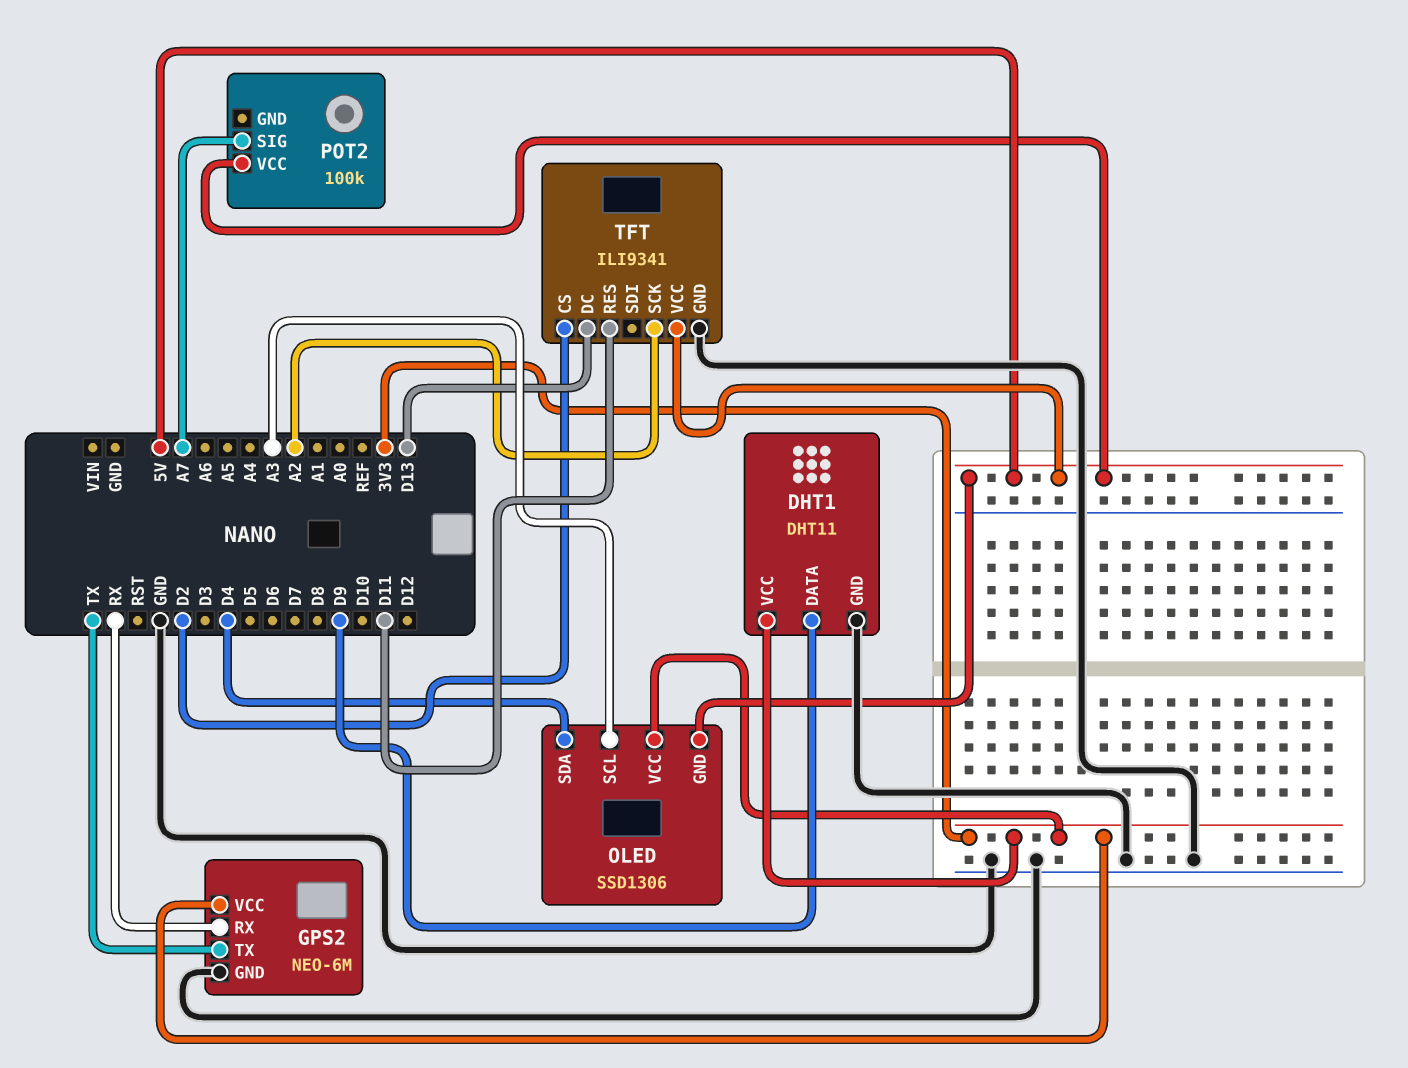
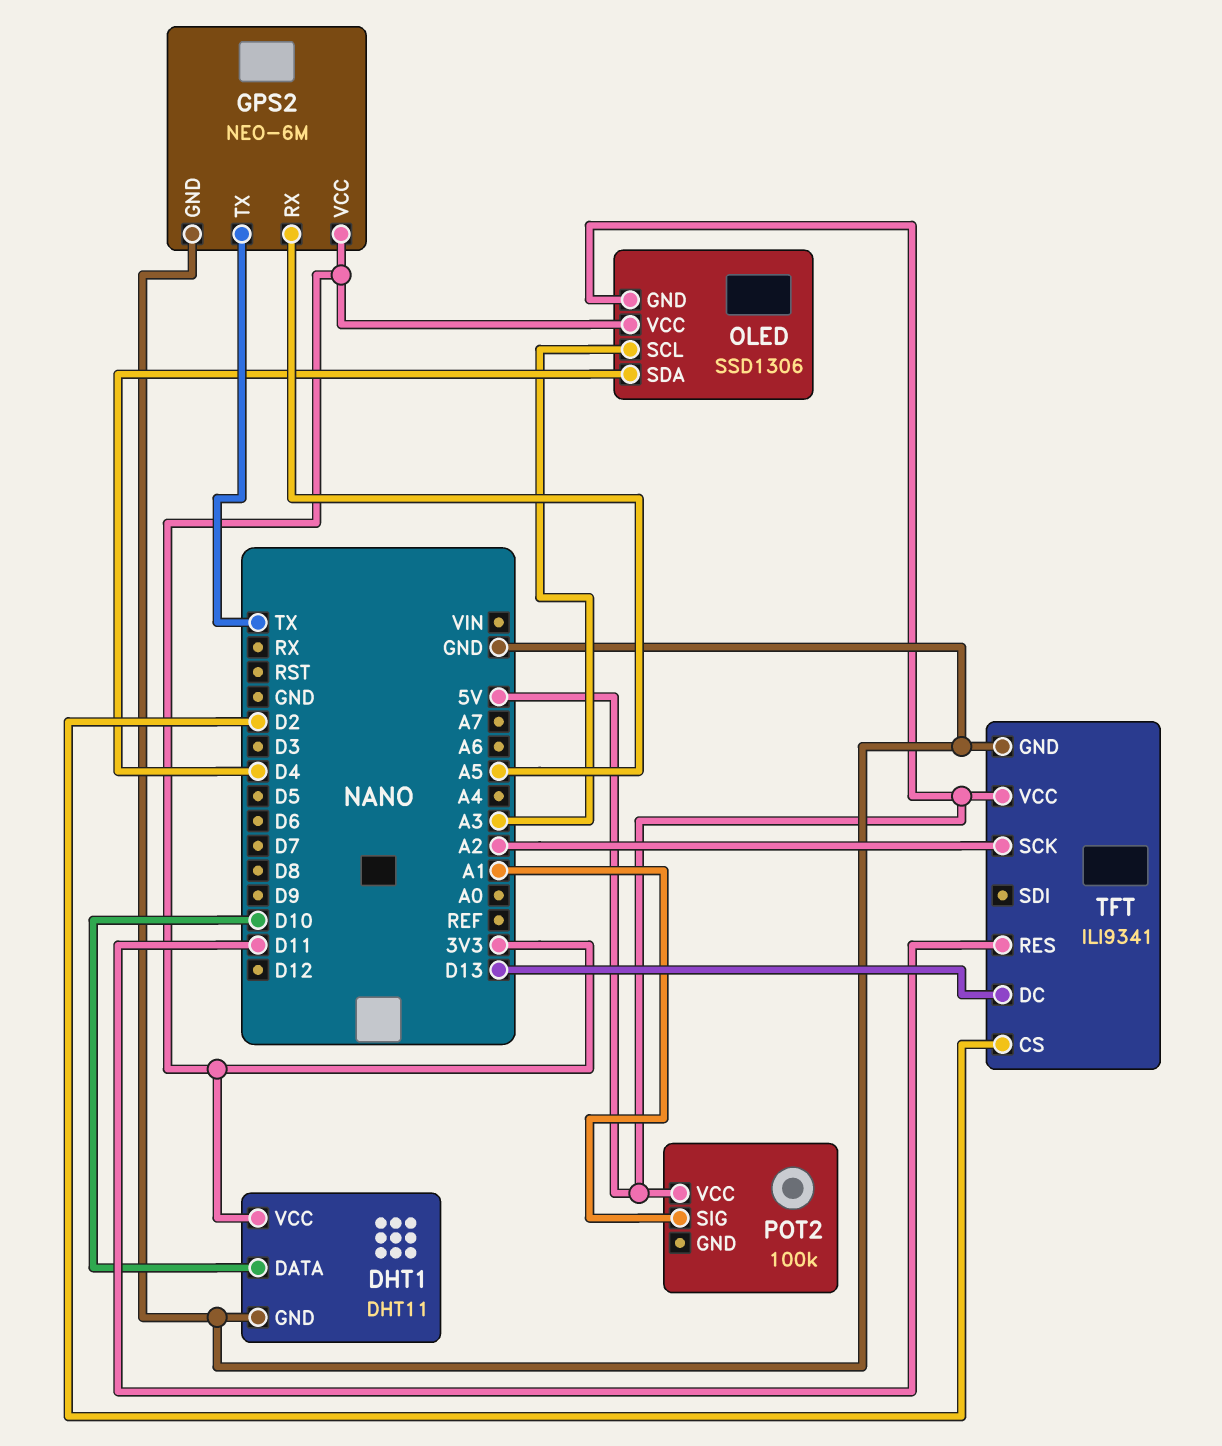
DHT1 pin DATA: D9 -> D10
GPS2 pin RX: RX -> A5
POT2 pin SIG: A7 -> A1

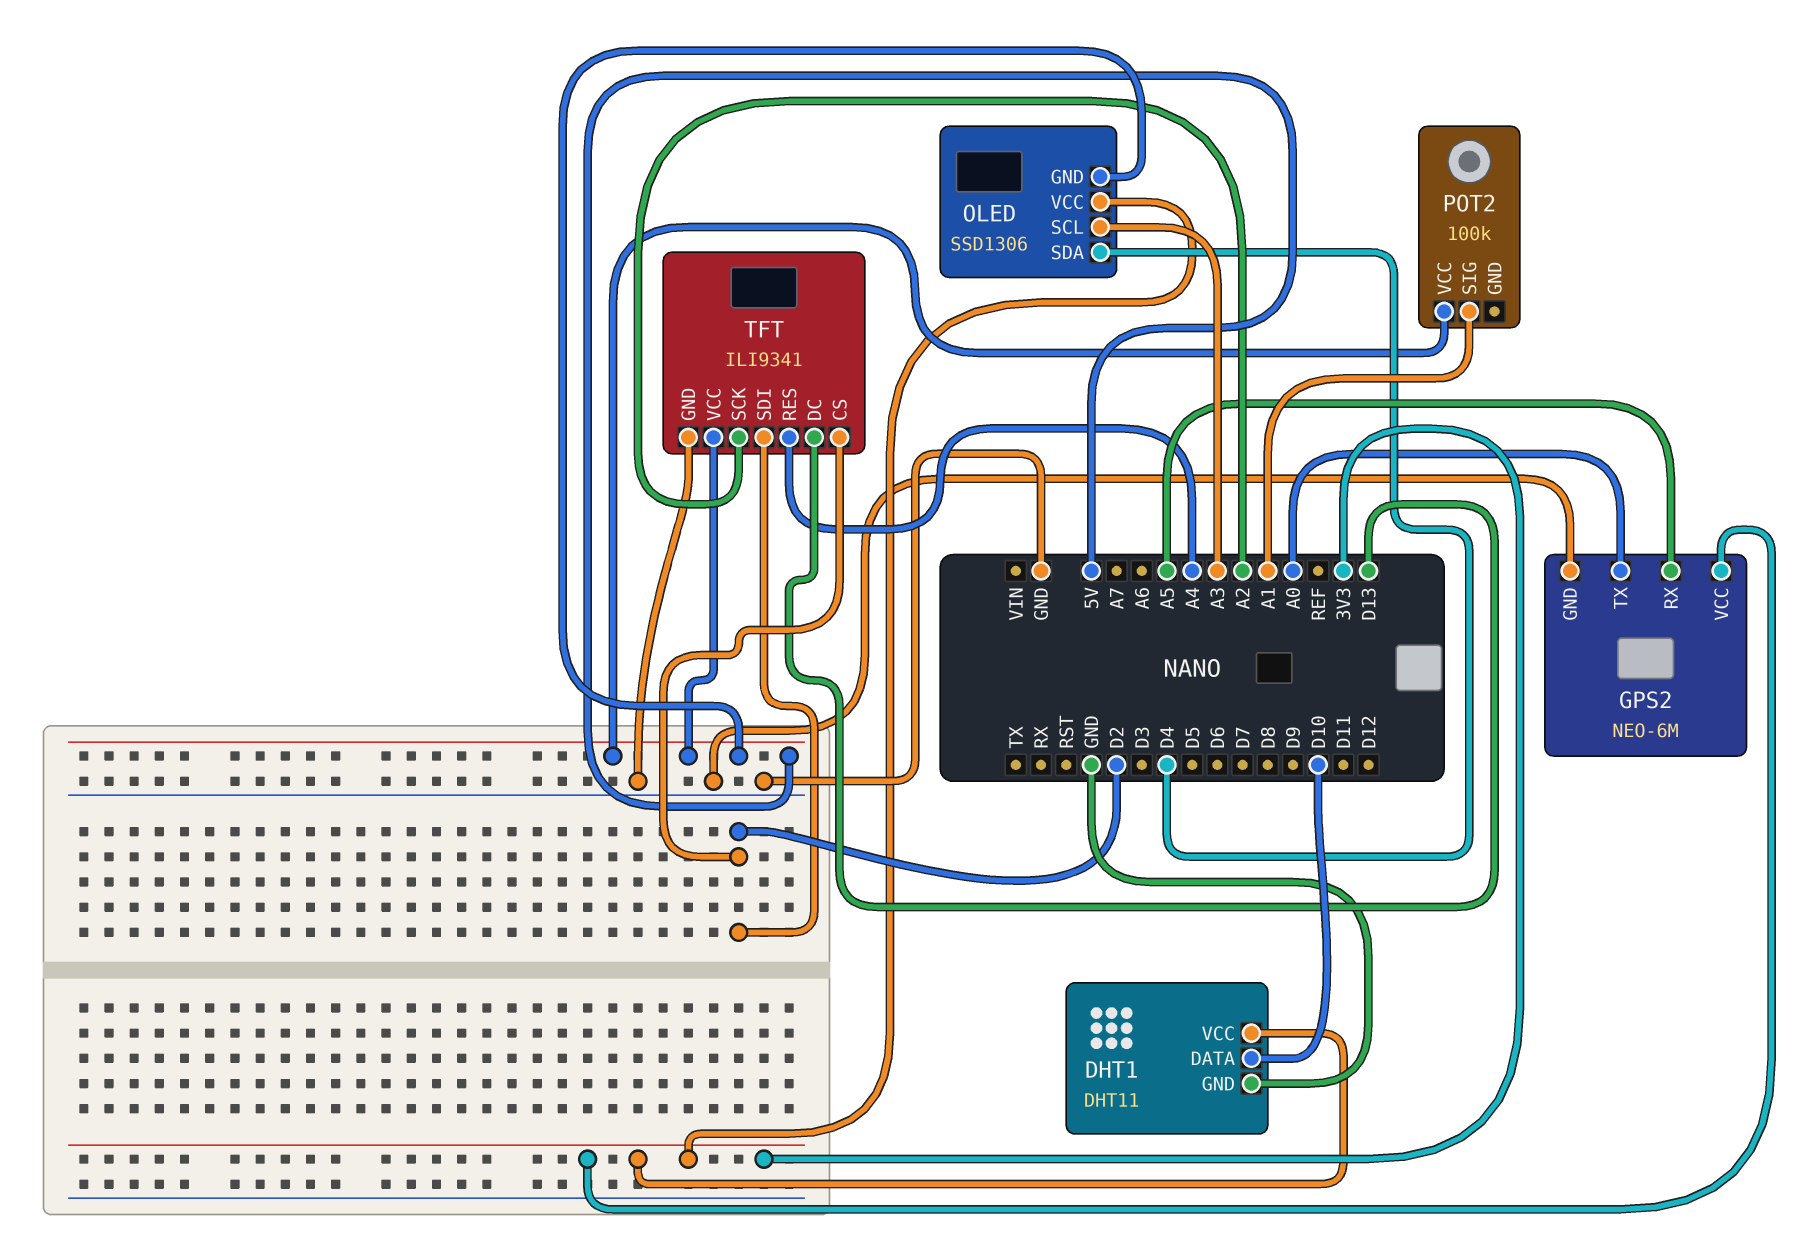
GPS2 pin TX: TX -> A0
TFT pin RES: D11 -> A4
TFT pin SDI: none -> D2

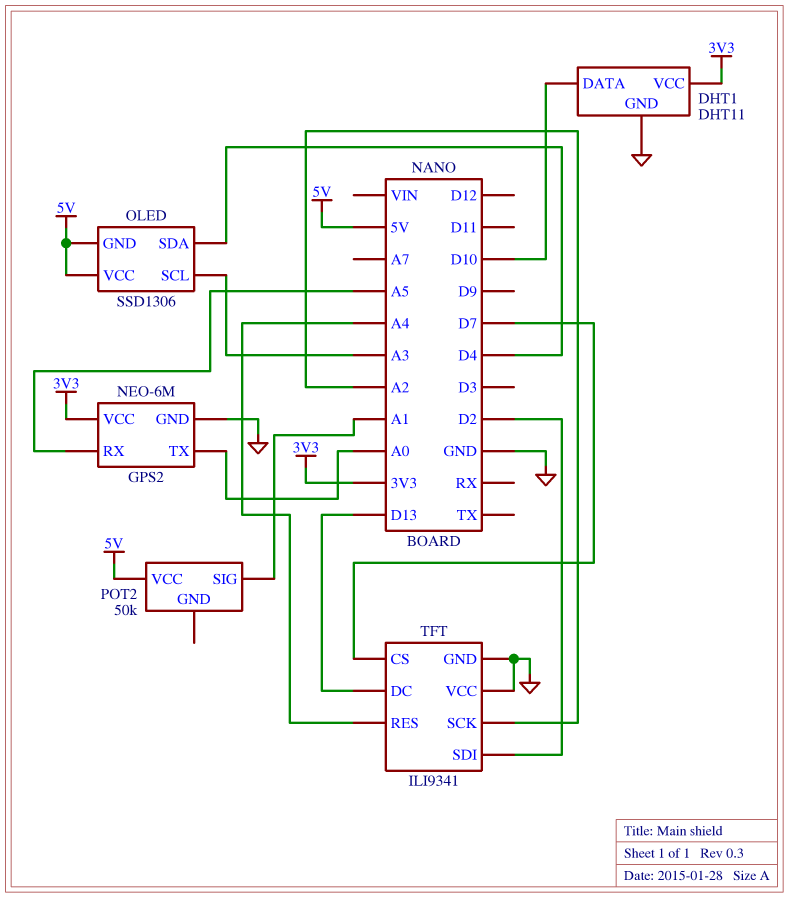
OLED pin VCC: 3V3 -> 5V
POT2: 100k -> 50k
TFT pin CS: D2 -> D7
TFT pin VCC: 5V -> GND

